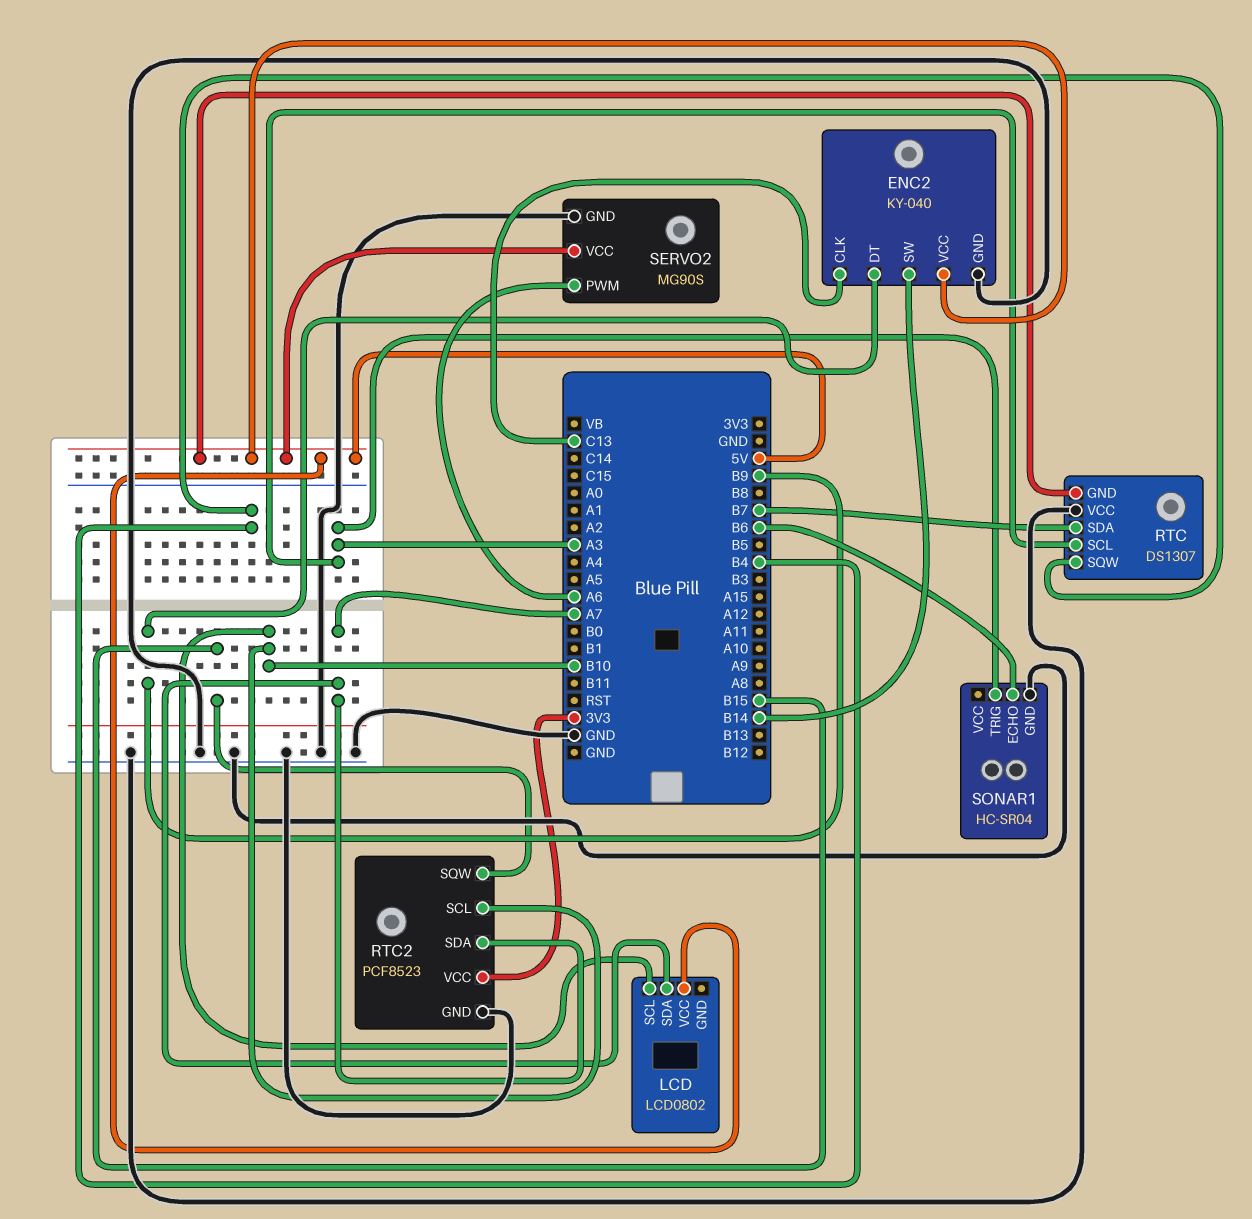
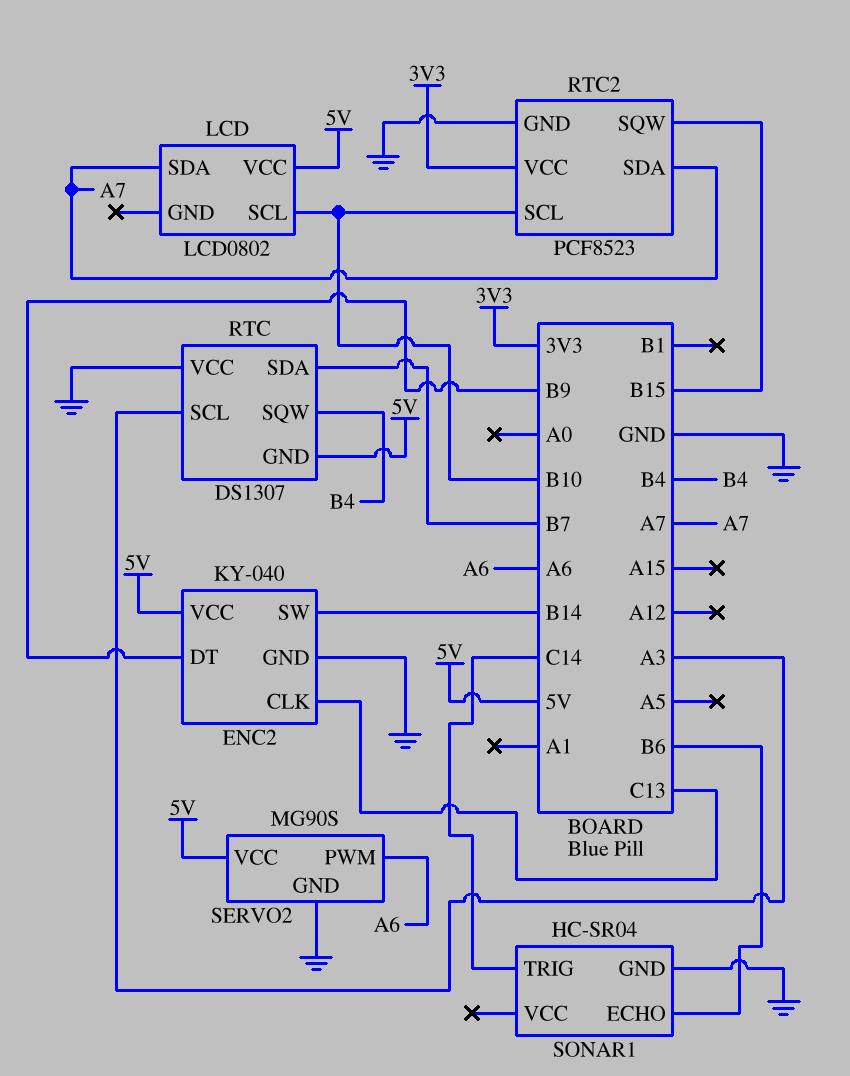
SONAR1 pin TRIG: A3 -> C14

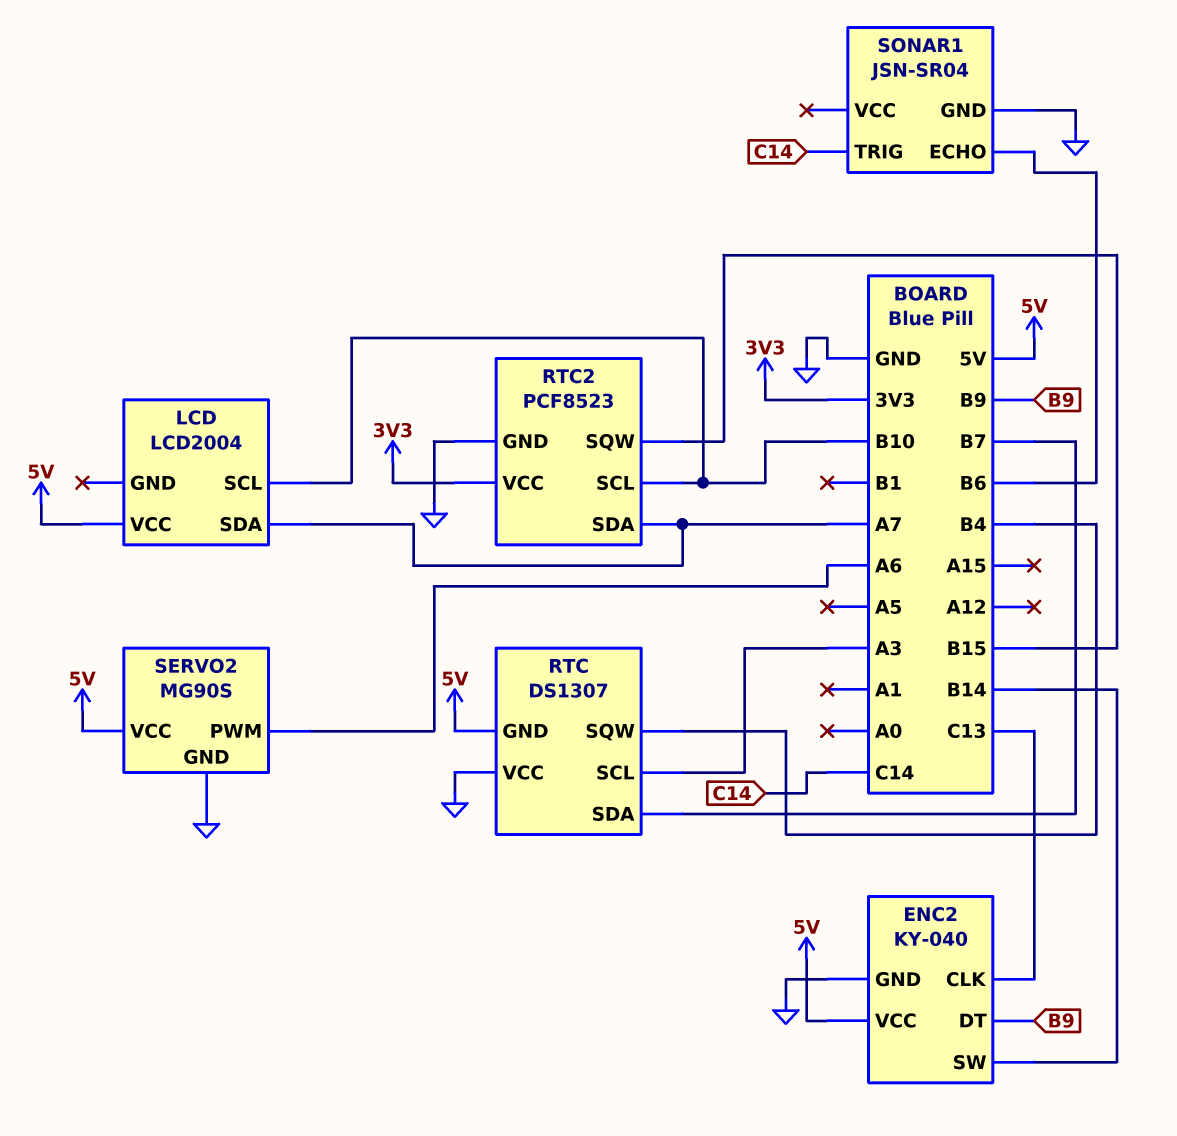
LCD: LCD0802 -> LCD2004
SONAR1: HC-SR04 -> JSN-SR04

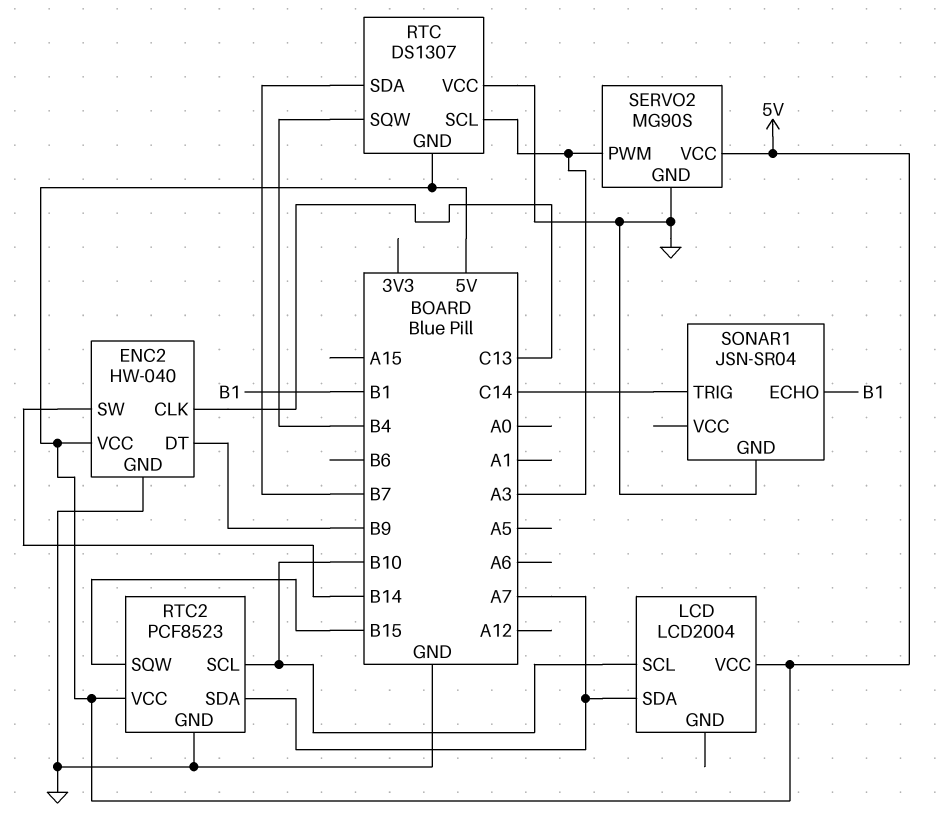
ENC2: KY-040 -> HW-040
RTC2 pin VCC: 3V3 -> 5V
SERVO2 pin PWM: A6 -> A3
SONAR1 pin ECHO: B6 -> B1

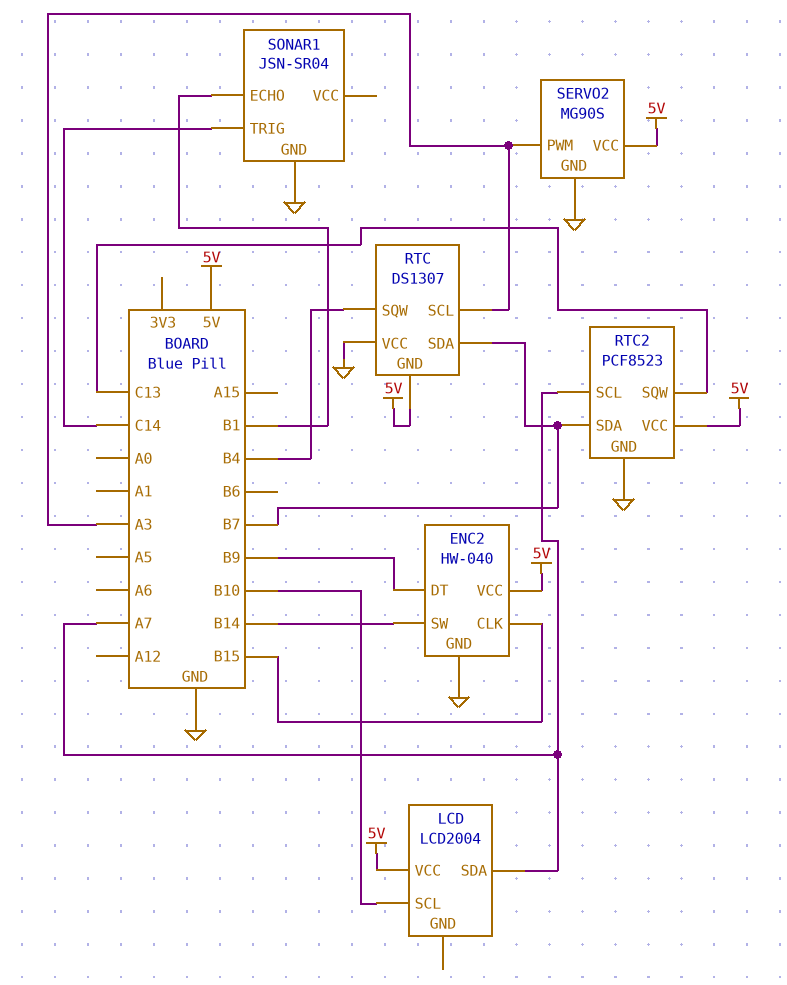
ENC2 pin CLK: C13 -> B15
RTC2 pin SCL: B10 -> A7
RTC2 pin SDA: A7 -> B7
RTC2 pin SQW: B15 -> C13

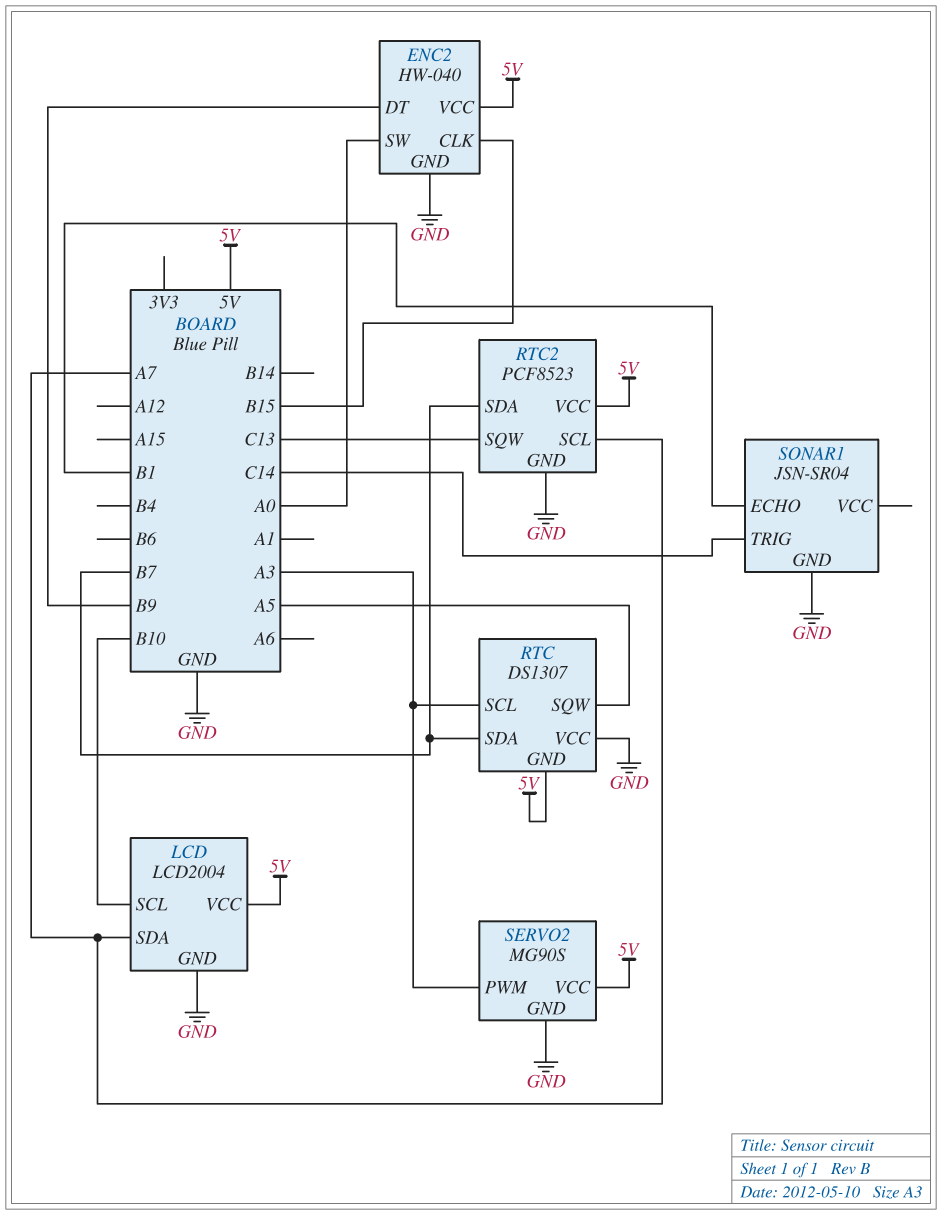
ENC2 pin SW: B14 -> A0
LCD pin GND: none -> GND
RTC pin SQW: B4 -> A5

